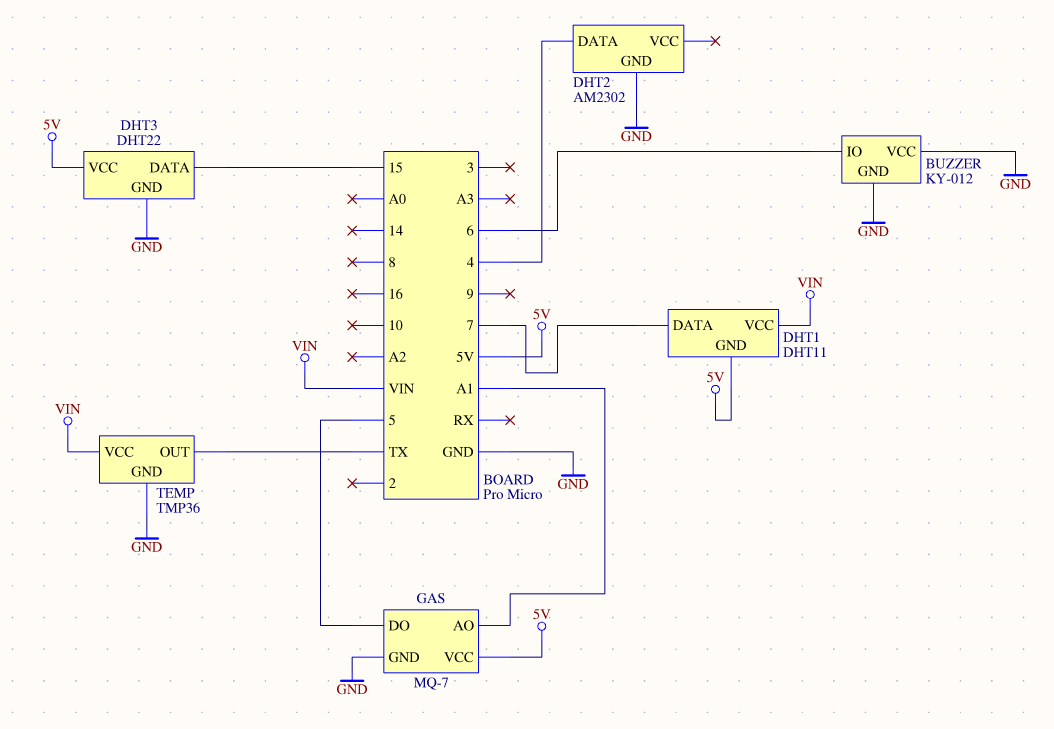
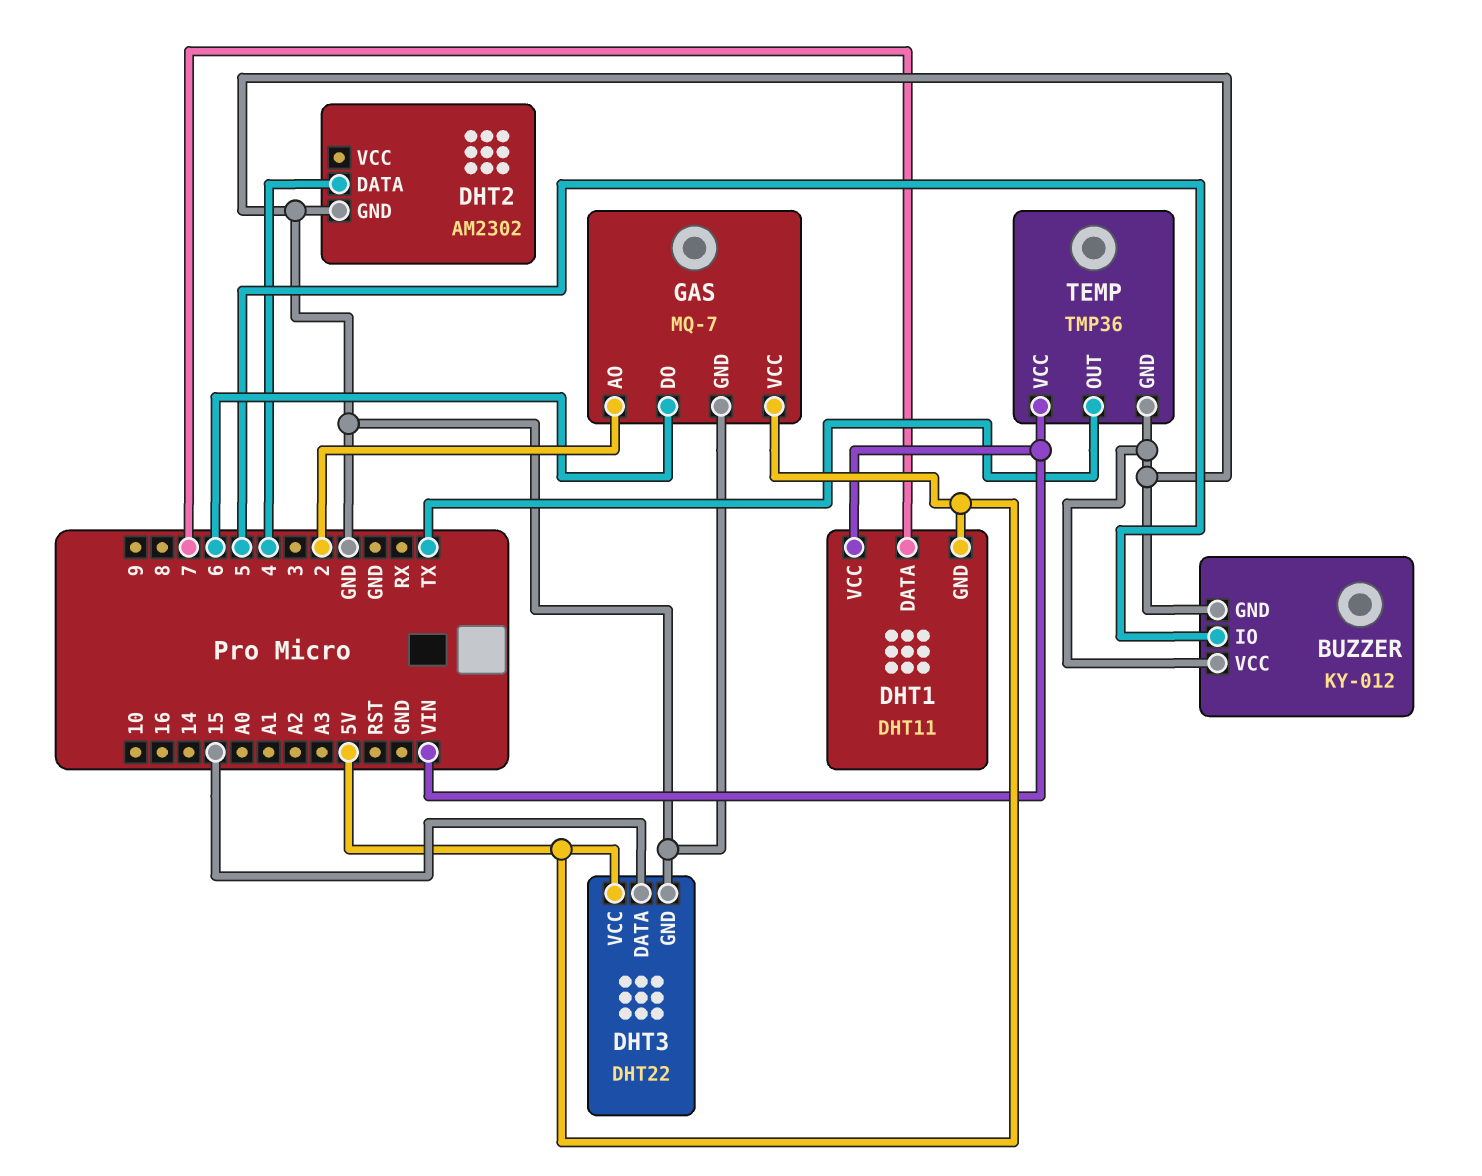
BUZZER pin IO: 6 -> 5
GAS pin AO: A1 -> 2
GAS pin DO: 5 -> 6

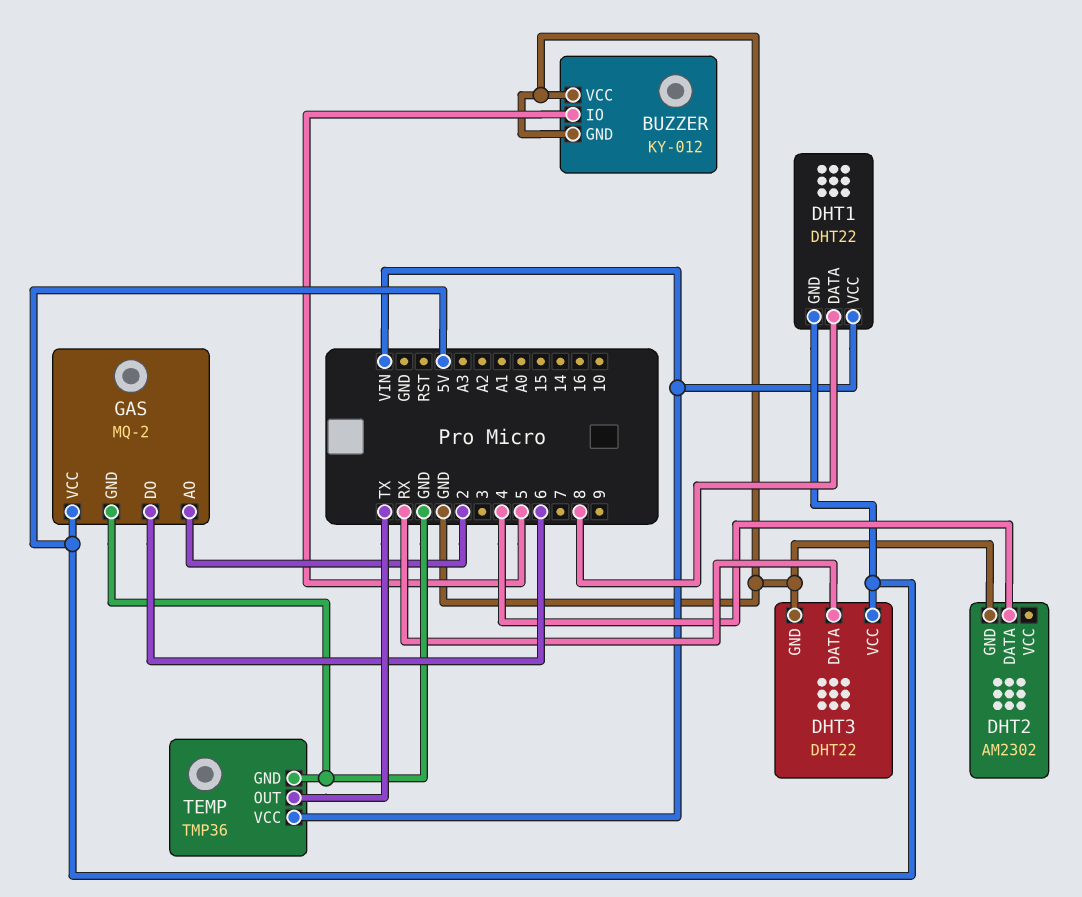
DHT1: DHT11 -> DHT22
DHT1 pin DATA: 7 -> 8
DHT3 pin DATA: 15 -> RX
GAS: MQ-7 -> MQ-2

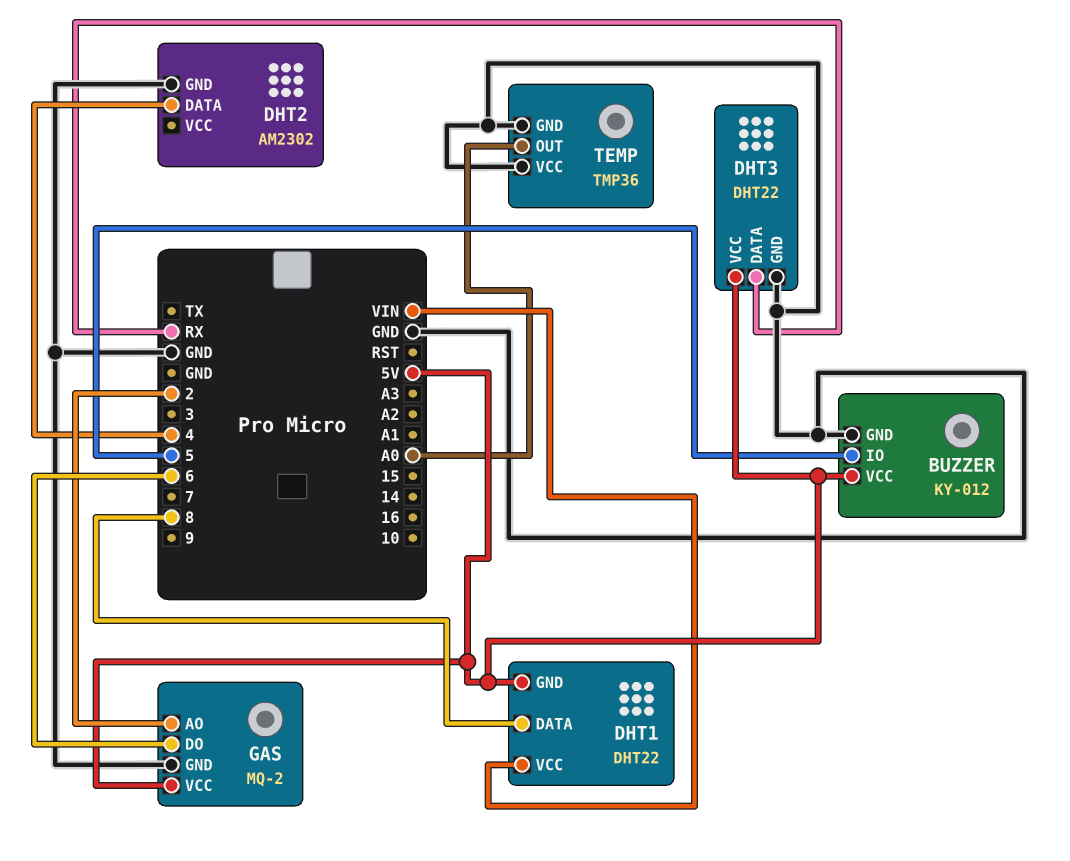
BUZZER pin VCC: GND -> 5V
TEMP pin OUT: TX -> A0
TEMP pin VCC: VIN -> GND

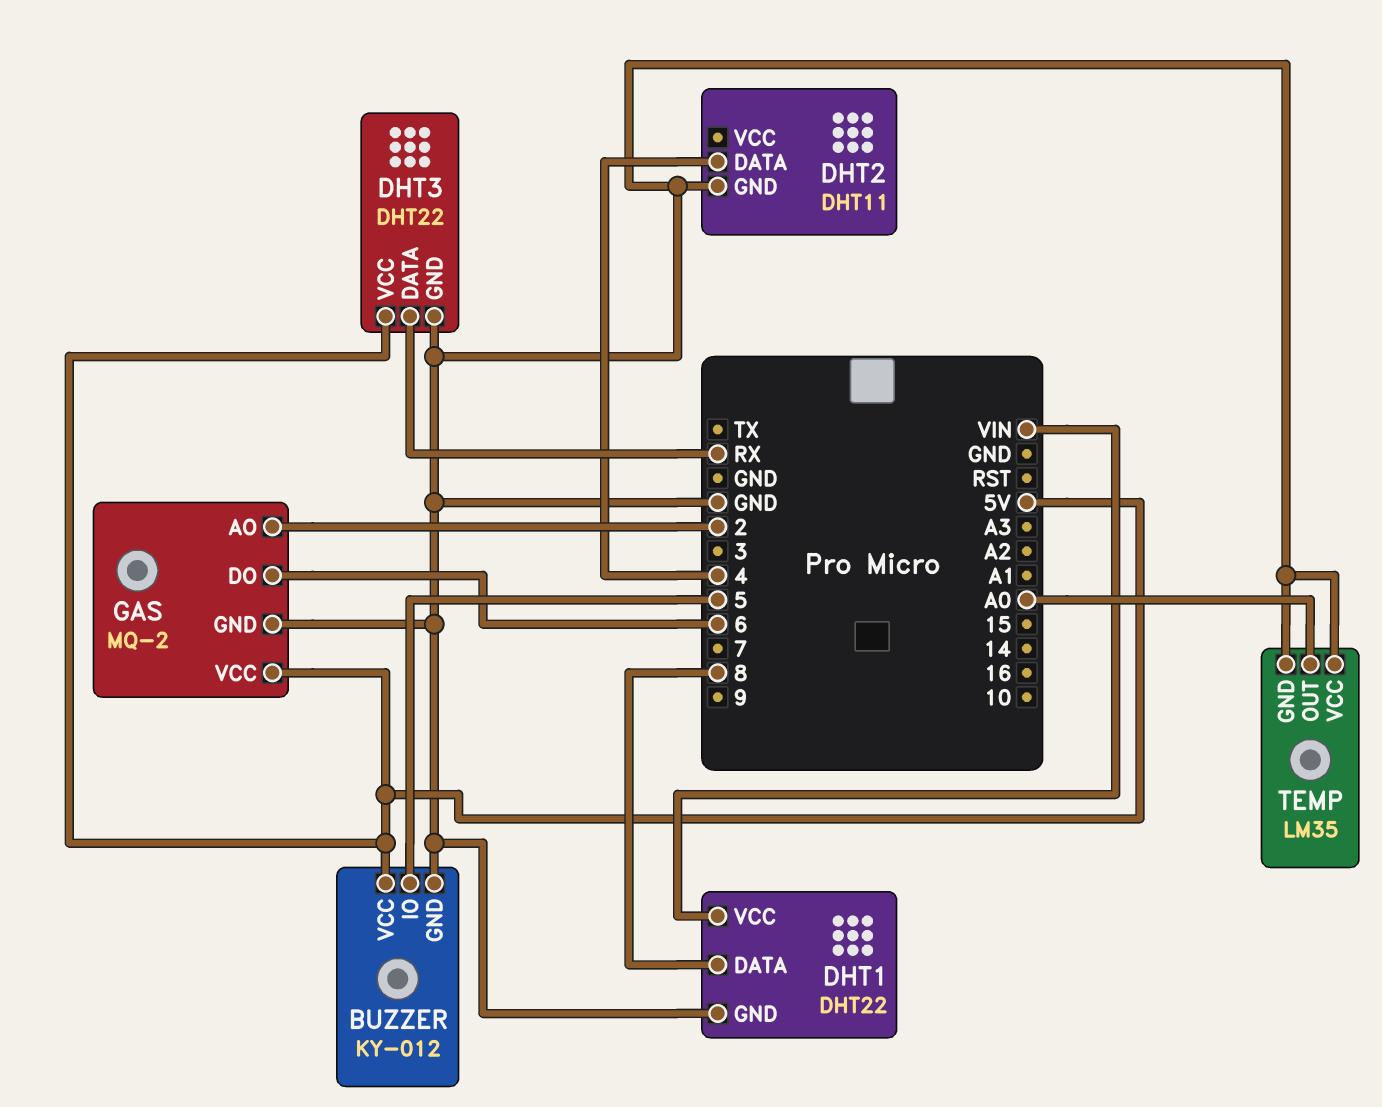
DHT1 pin GND: 5V -> GND
DHT2: AM2302 -> DHT11
TEMP: TMP36 -> LM35

